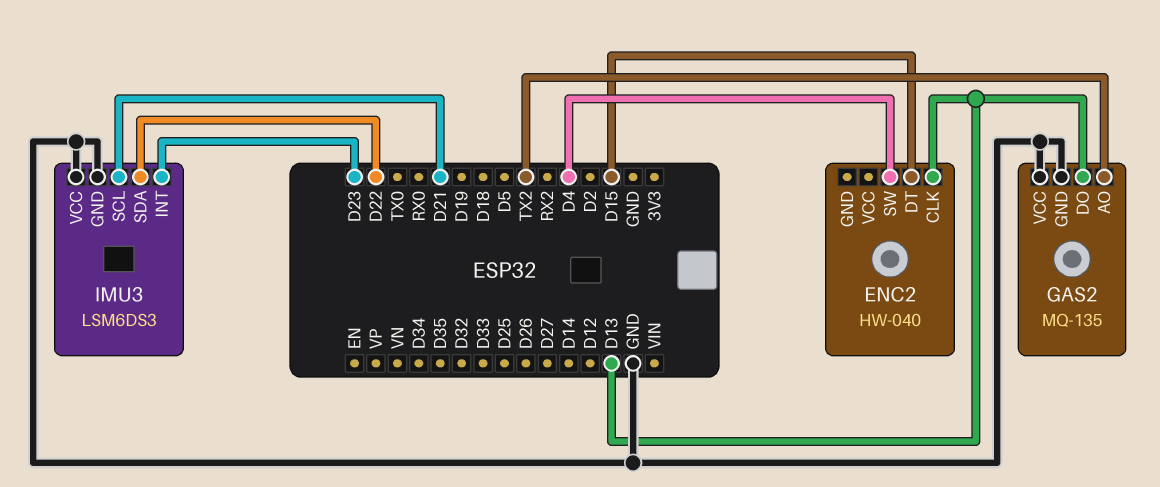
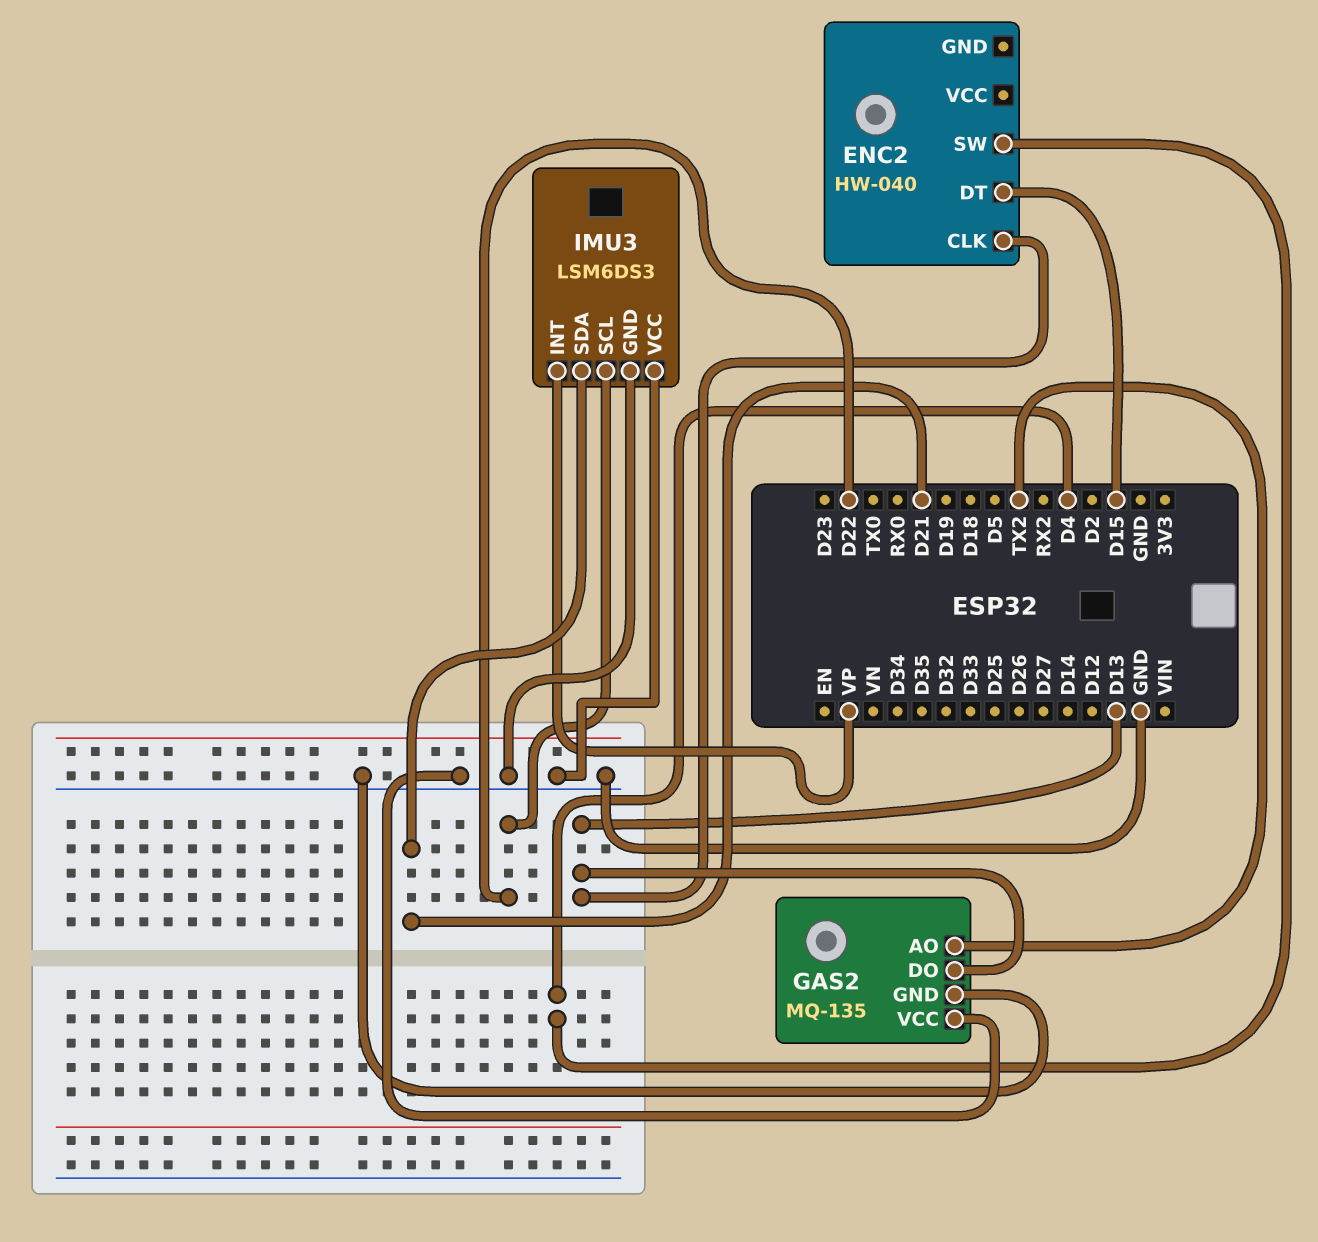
IMU3 pin INT: D23 -> VP
IMU3 pin SCL: D21 -> D22
IMU3 pin SDA: D22 -> D21

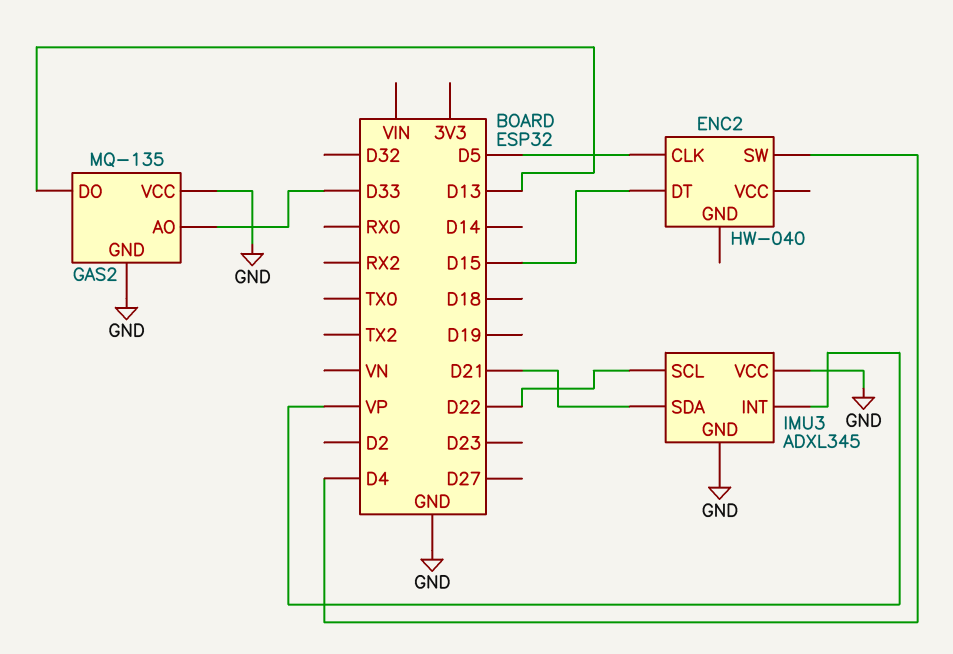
ENC2 pin CLK: D13 -> D5
GAS2 pin AO: TX2 -> D33
IMU3: LSM6DS3 -> ADXL345

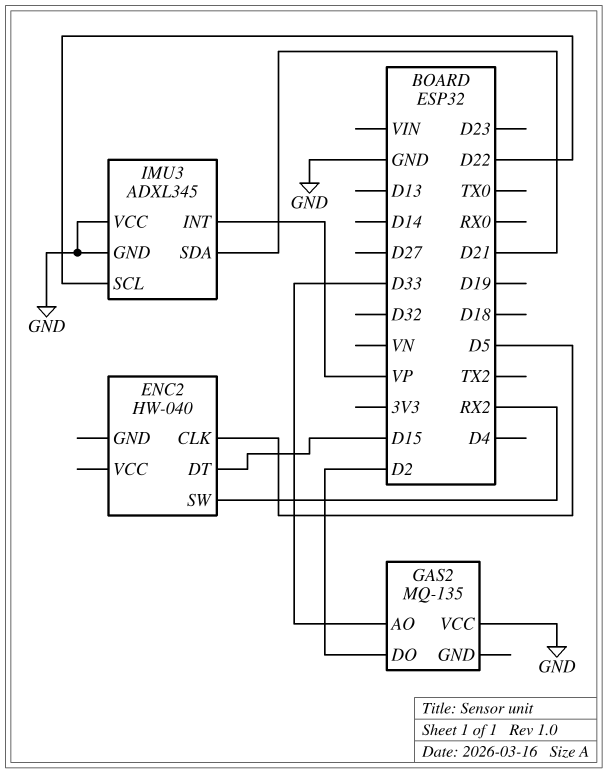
ENC2 pin SW: D4 -> RX2
GAS2 pin DO: D13 -> D2
GAS2 pin GND: GND -> none

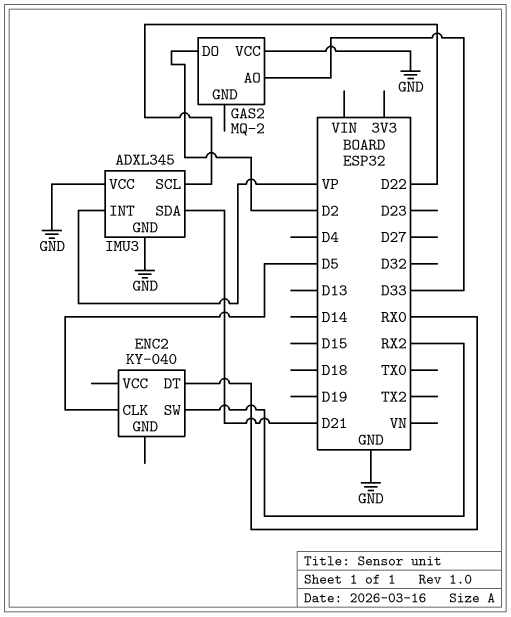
ENC2: HW-040 -> KY-040
ENC2 pin DT: D15 -> RX0
GAS2: MQ-135 -> MQ-2

